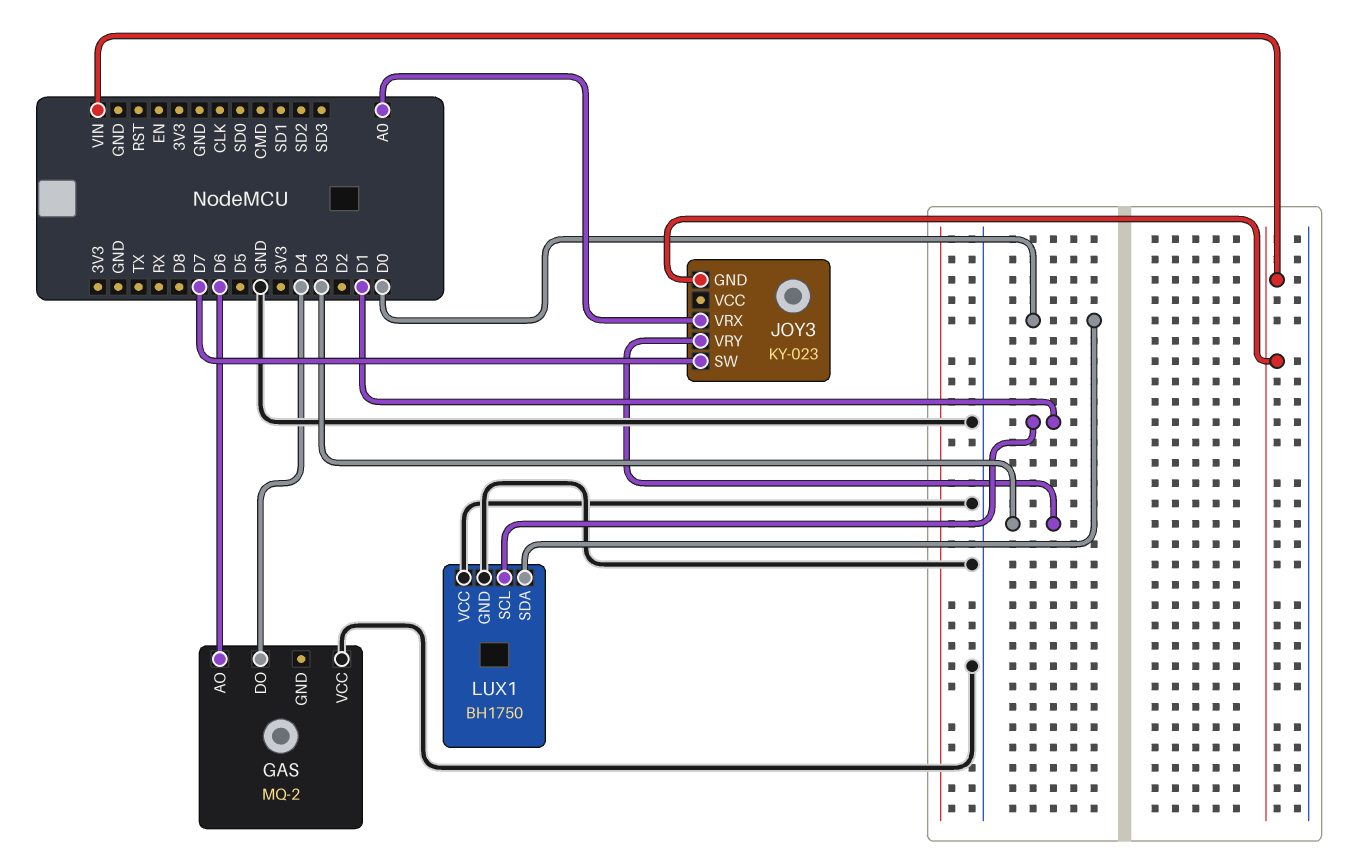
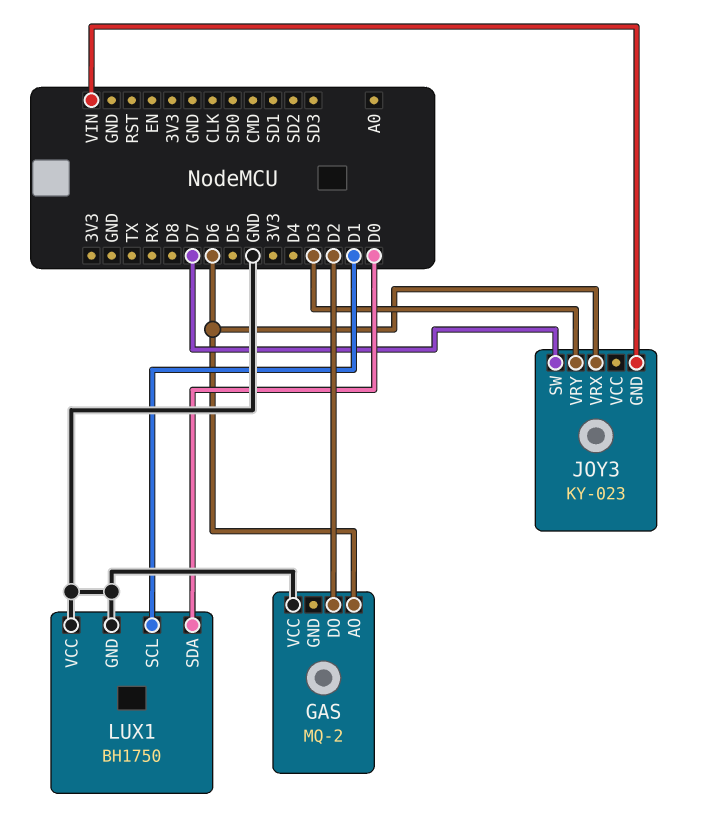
GAS pin DO: D4 -> D2
JOY3 pin VRX: A0 -> D6

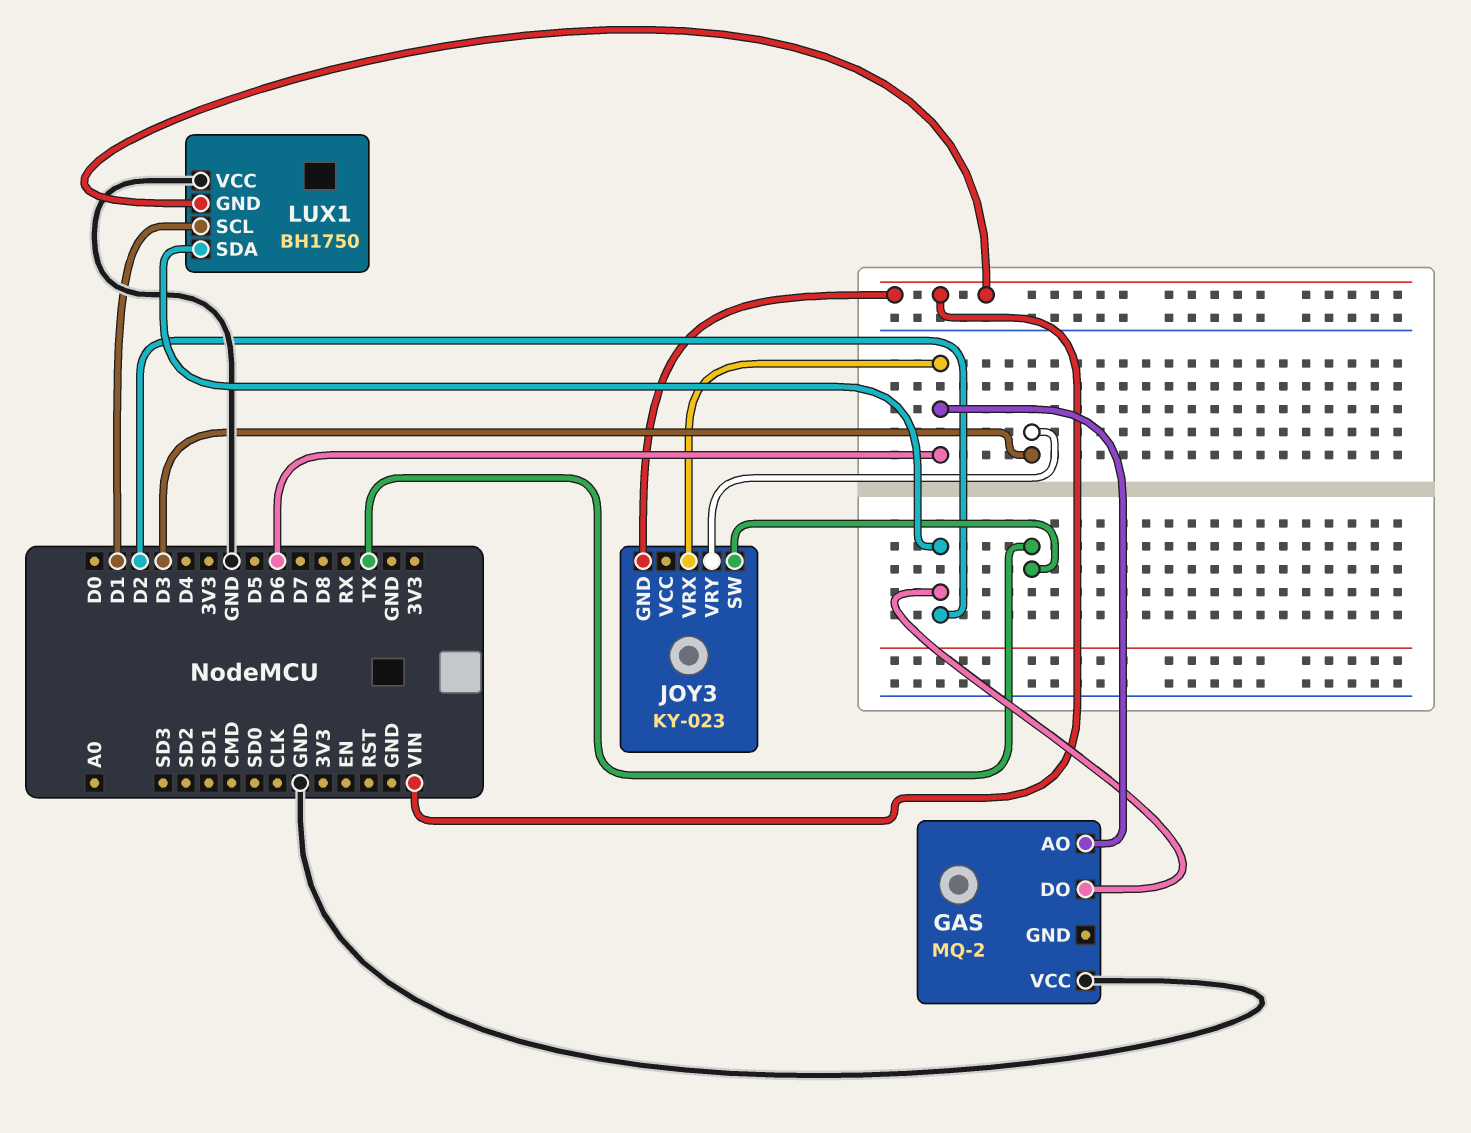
JOY3 pin SW: D7 -> TX
LUX1 pin GND: GND -> VIN
LUX1 pin SDA: D0 -> D2

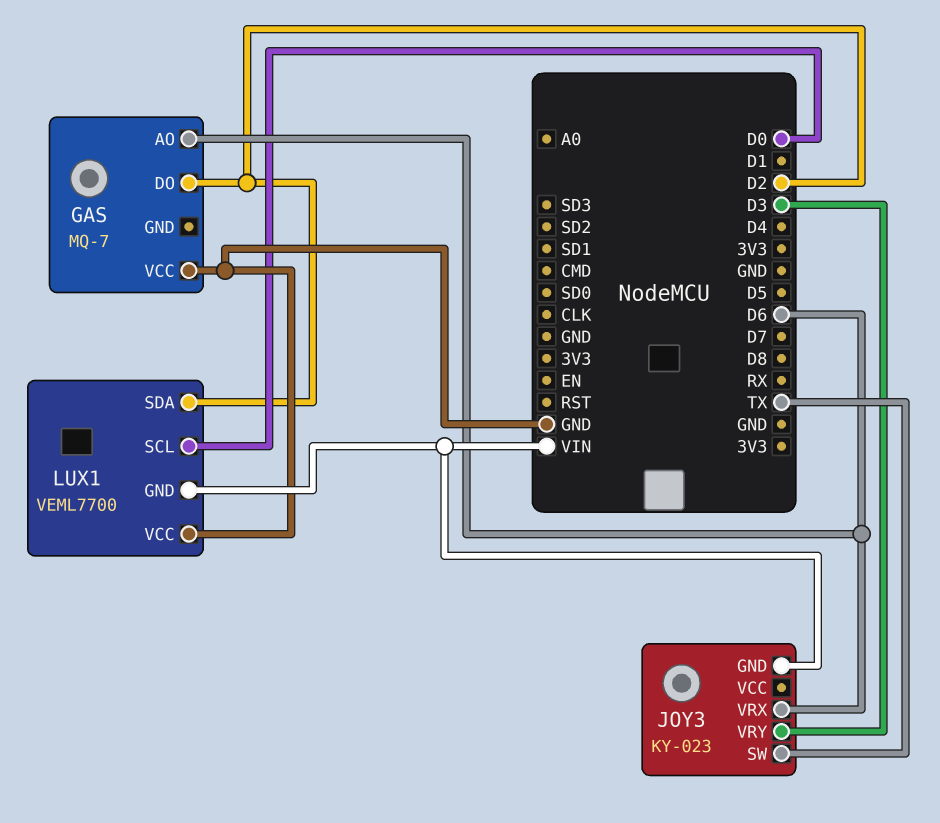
GAS: MQ-2 -> MQ-7
LUX1: BH1750 -> VEML7700
LUX1 pin SCL: D1 -> D0

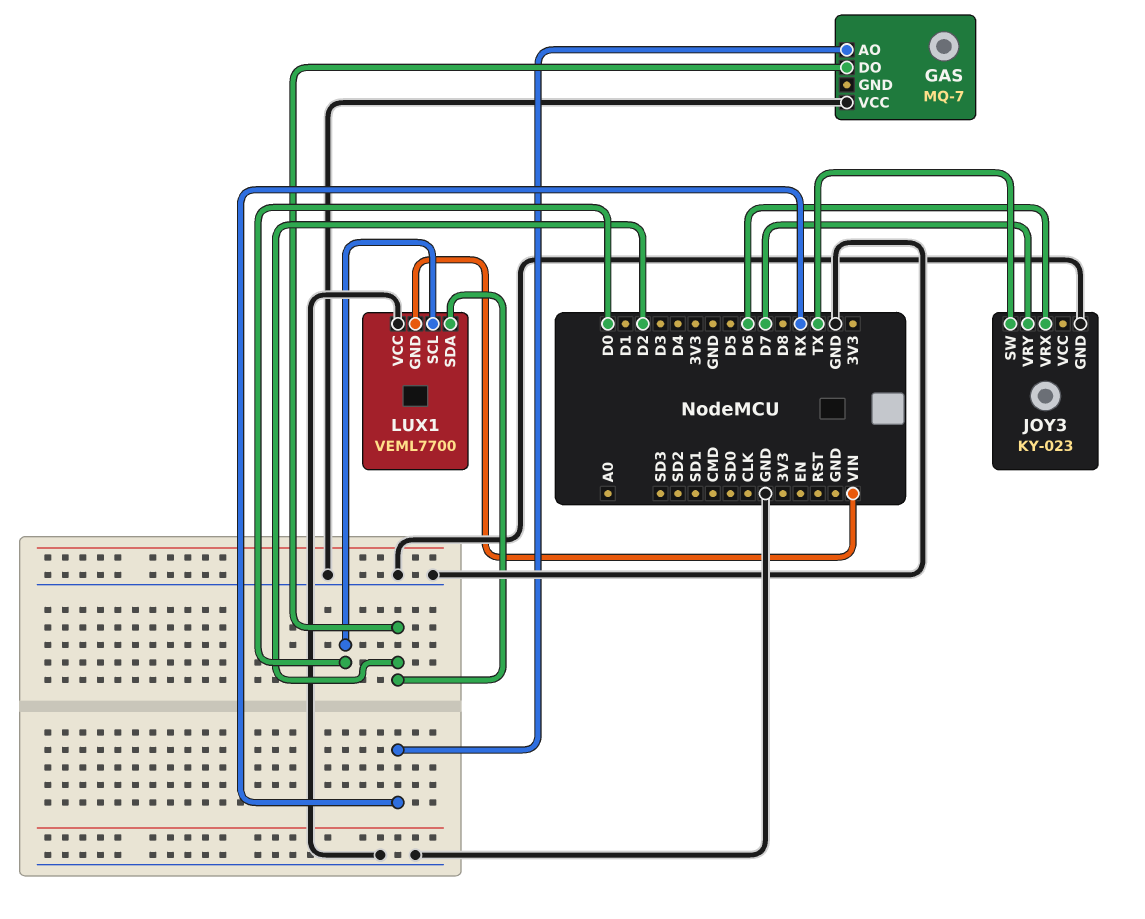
GAS pin AO: D6 -> RX
JOY3 pin GND: VIN -> GND
JOY3 pin VRY: D3 -> D7

